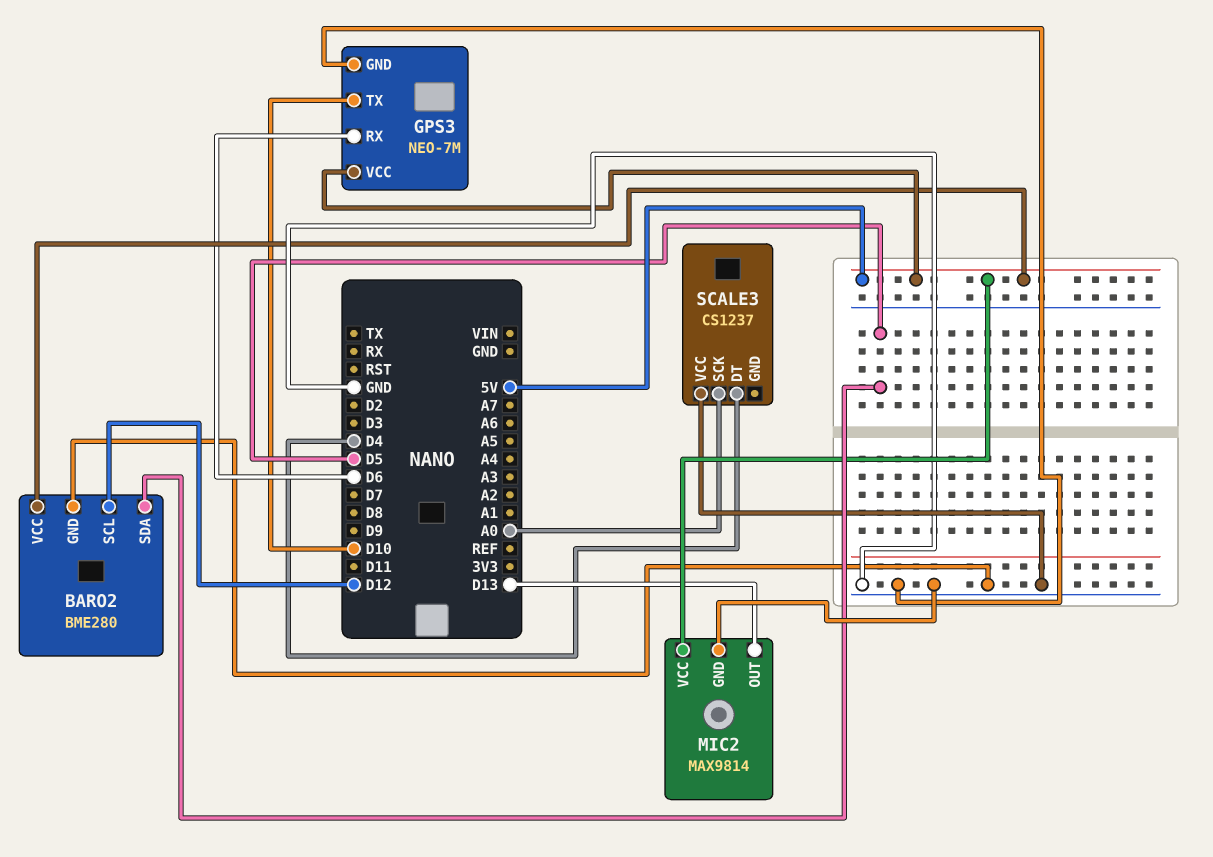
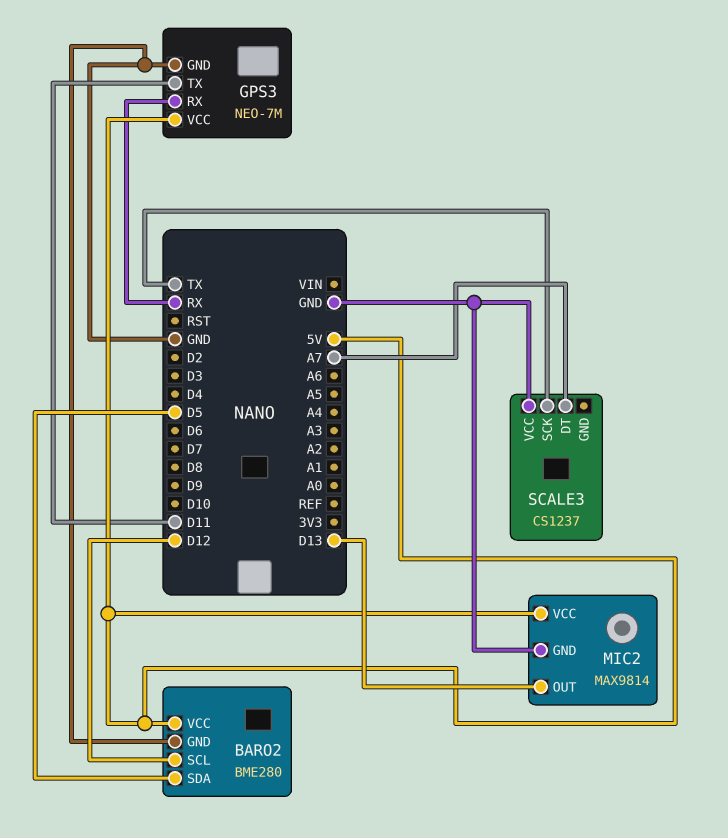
GPS3 pin RX: D6 -> RX
GPS3 pin TX: D10 -> D11
SCALE3 pin DT: D4 -> A7
SCALE3 pin SCK: A0 -> TX

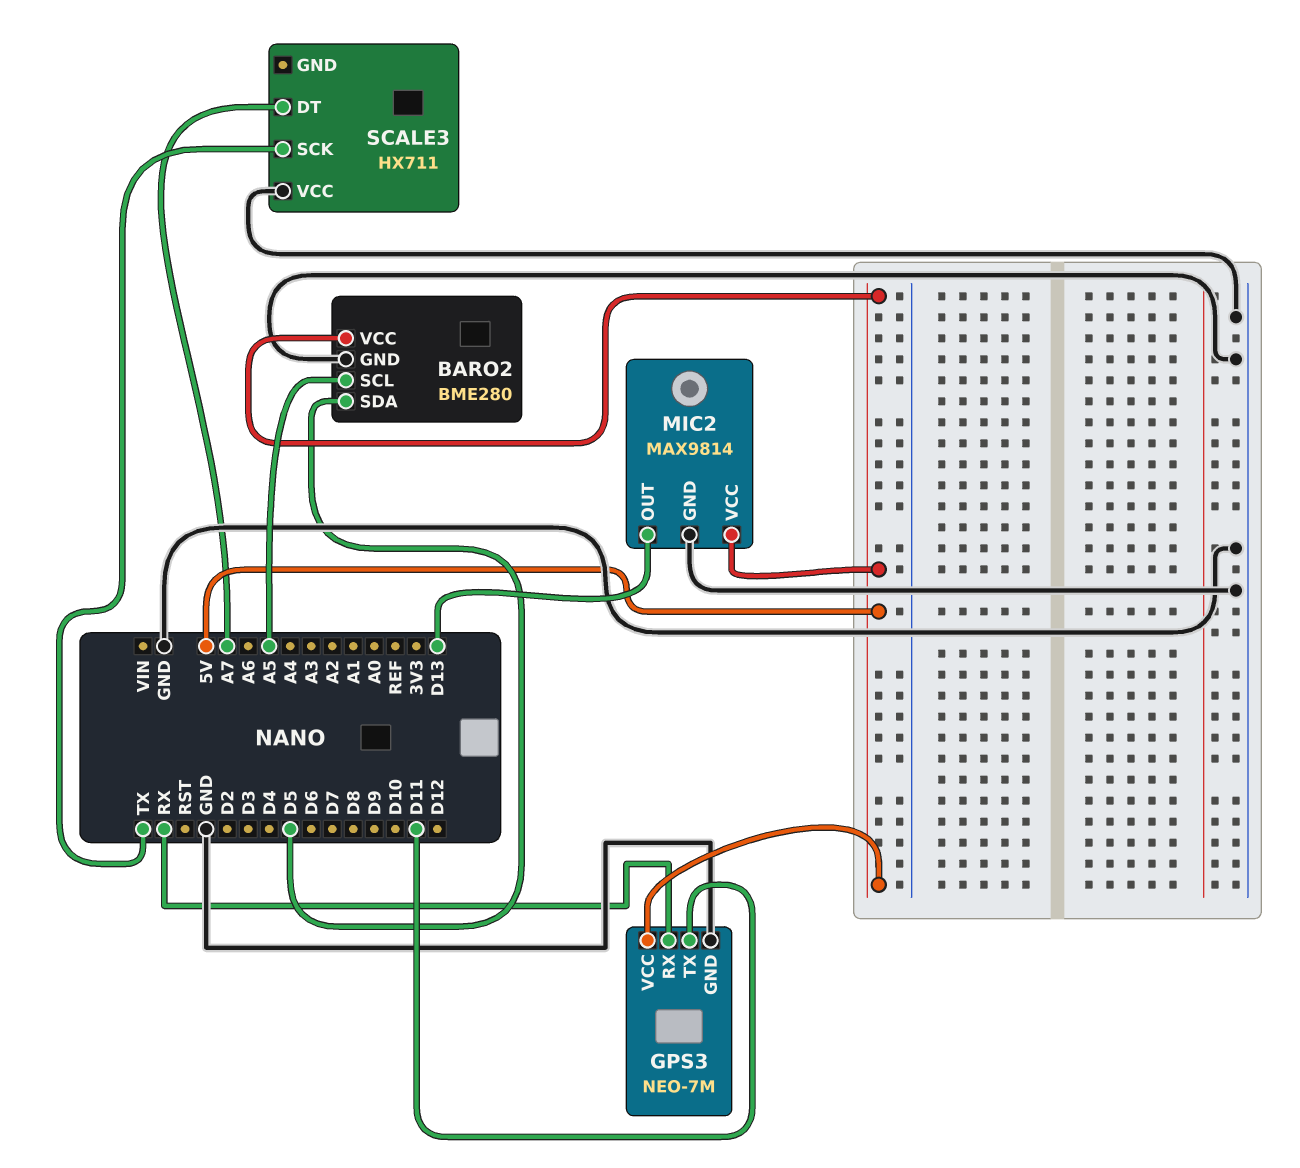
BARO2 pin SCL: D12 -> A5
SCALE3: CS1237 -> HX711

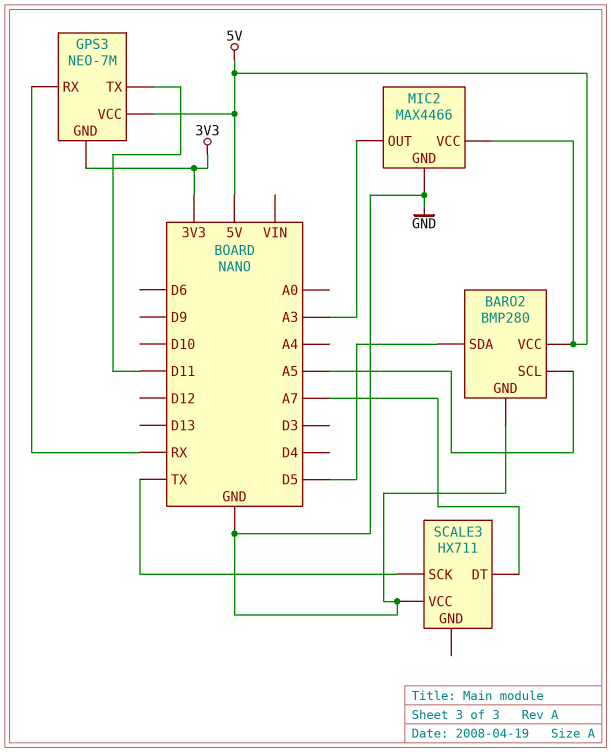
BARO2: BME280 -> BMP280
GPS3 pin GND: GND -> 3V3
MIC2: MAX9814 -> MAX4466
MIC2 pin OUT: D13 -> A3

